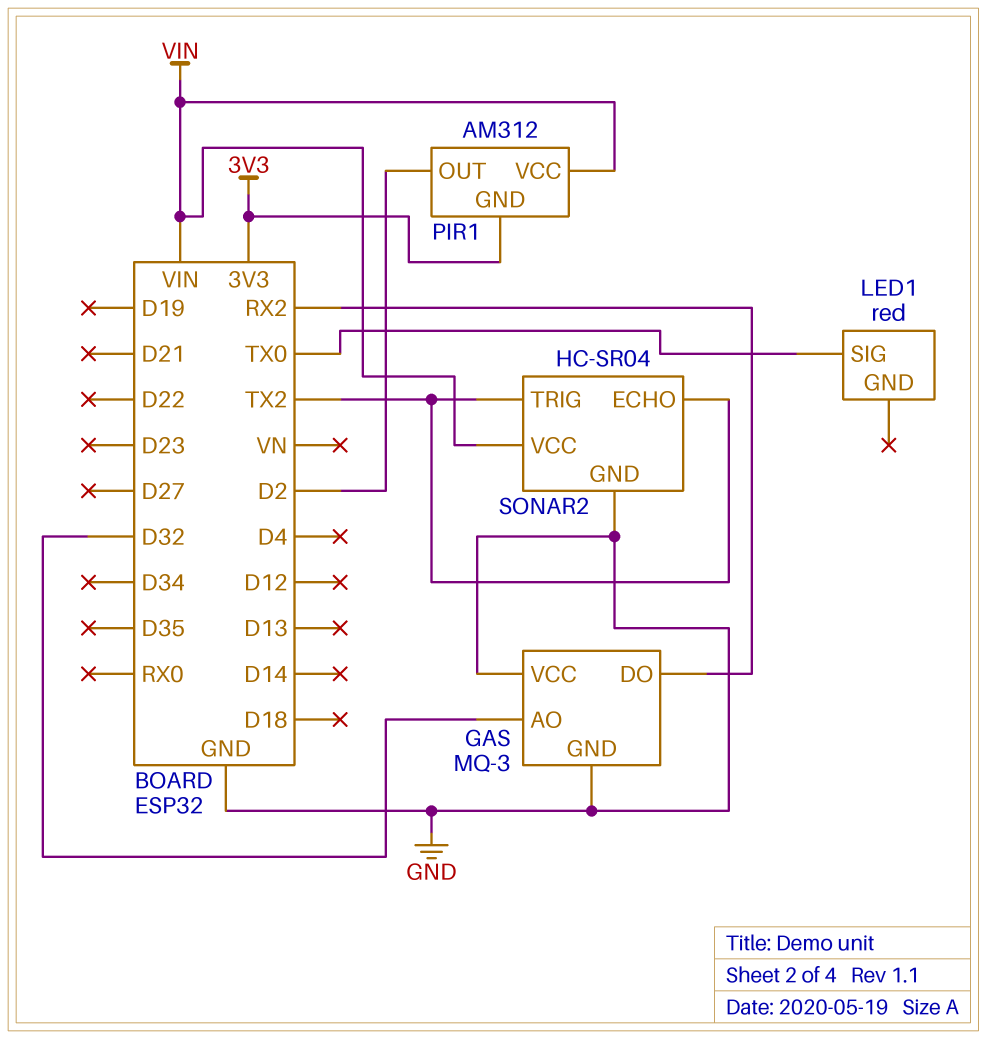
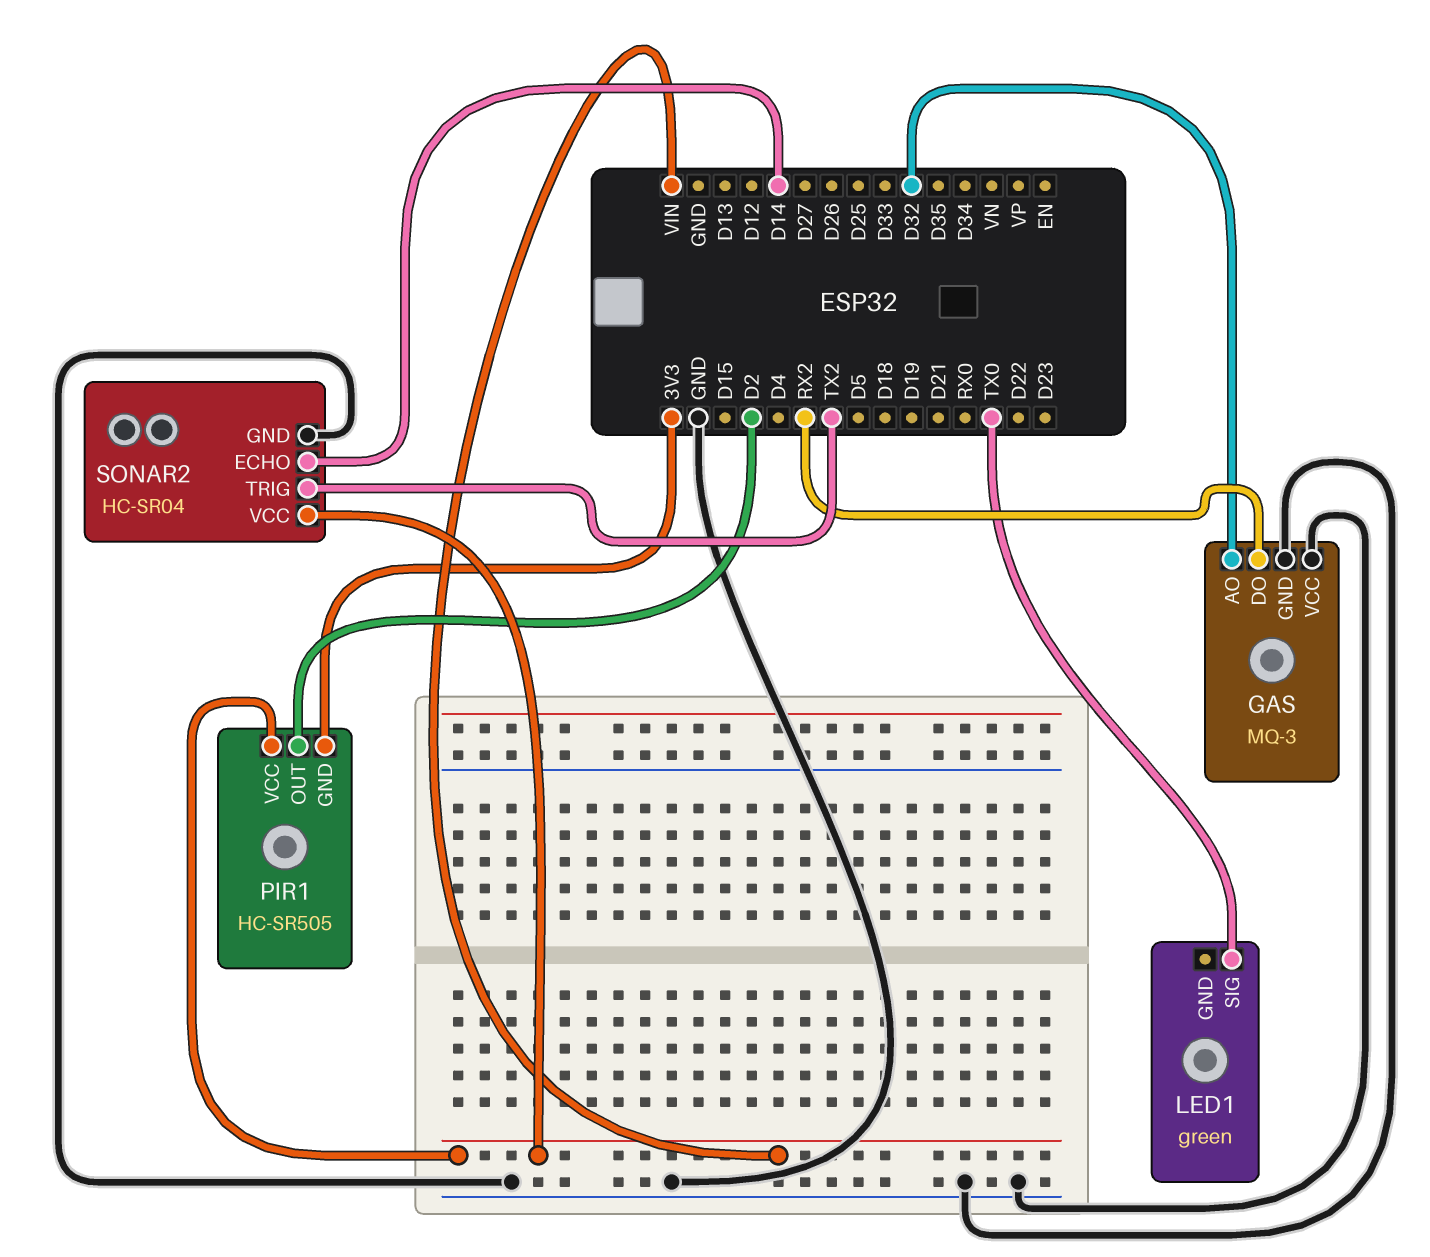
LED1: red -> green
PIR1: AM312 -> HC-SR505
SONAR2 pin ECHO: TX2 -> D14

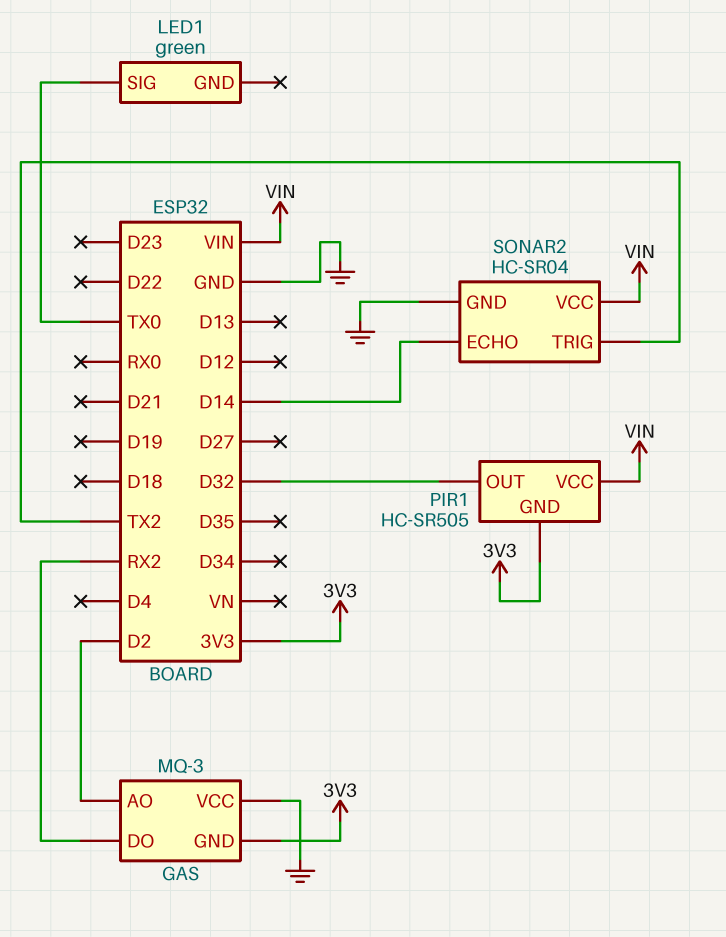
GAS pin AO: D32 -> D2
GAS pin GND: GND -> 3V3
PIR1 pin OUT: D2 -> D32

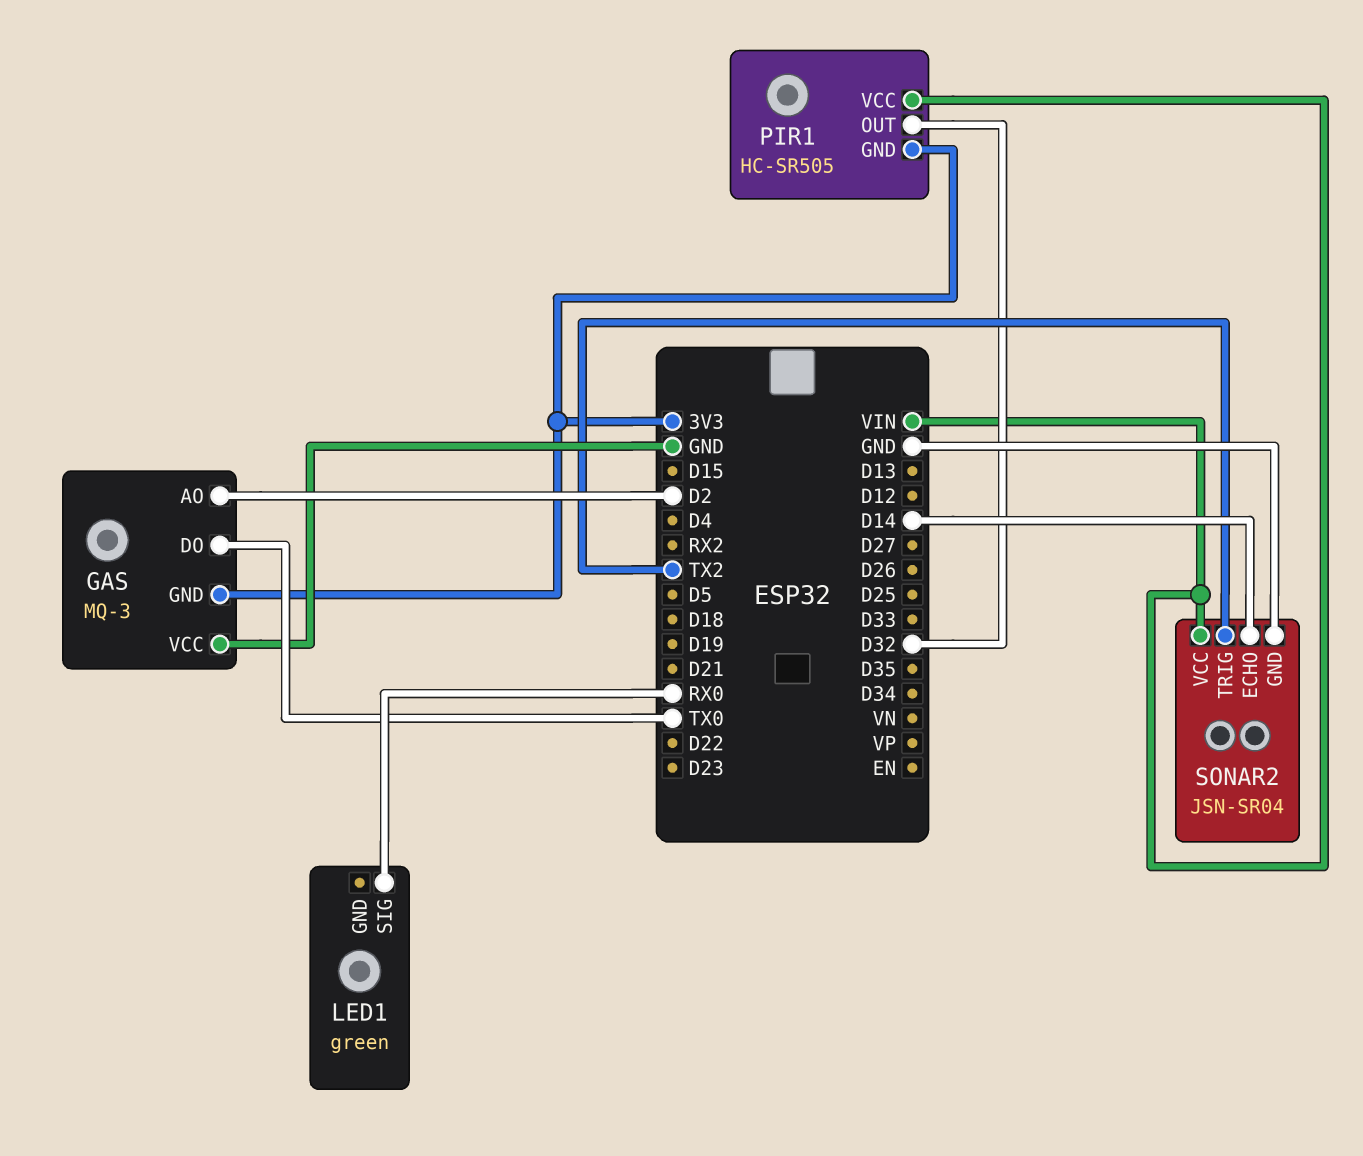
GAS pin DO: RX2 -> TX0
LED1 pin SIG: TX0 -> RX0
SONAR2: HC-SR04 -> JSN-SR04

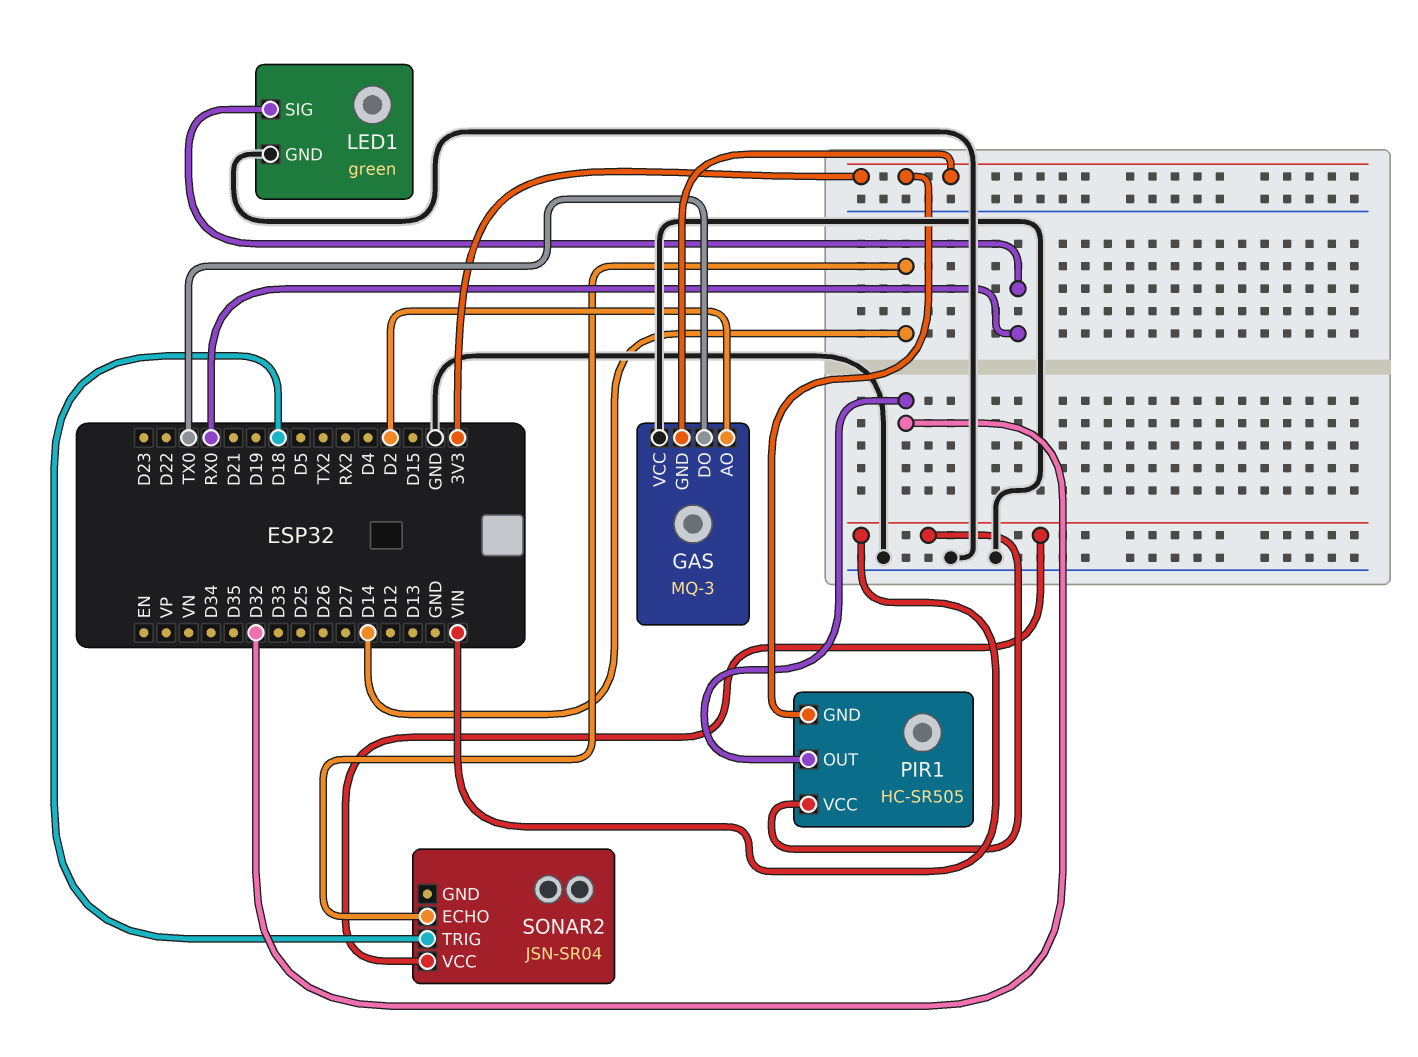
LED1 pin GND: none -> GND
SONAR2 pin GND: GND -> none
SONAR2 pin TRIG: TX2 -> D18

